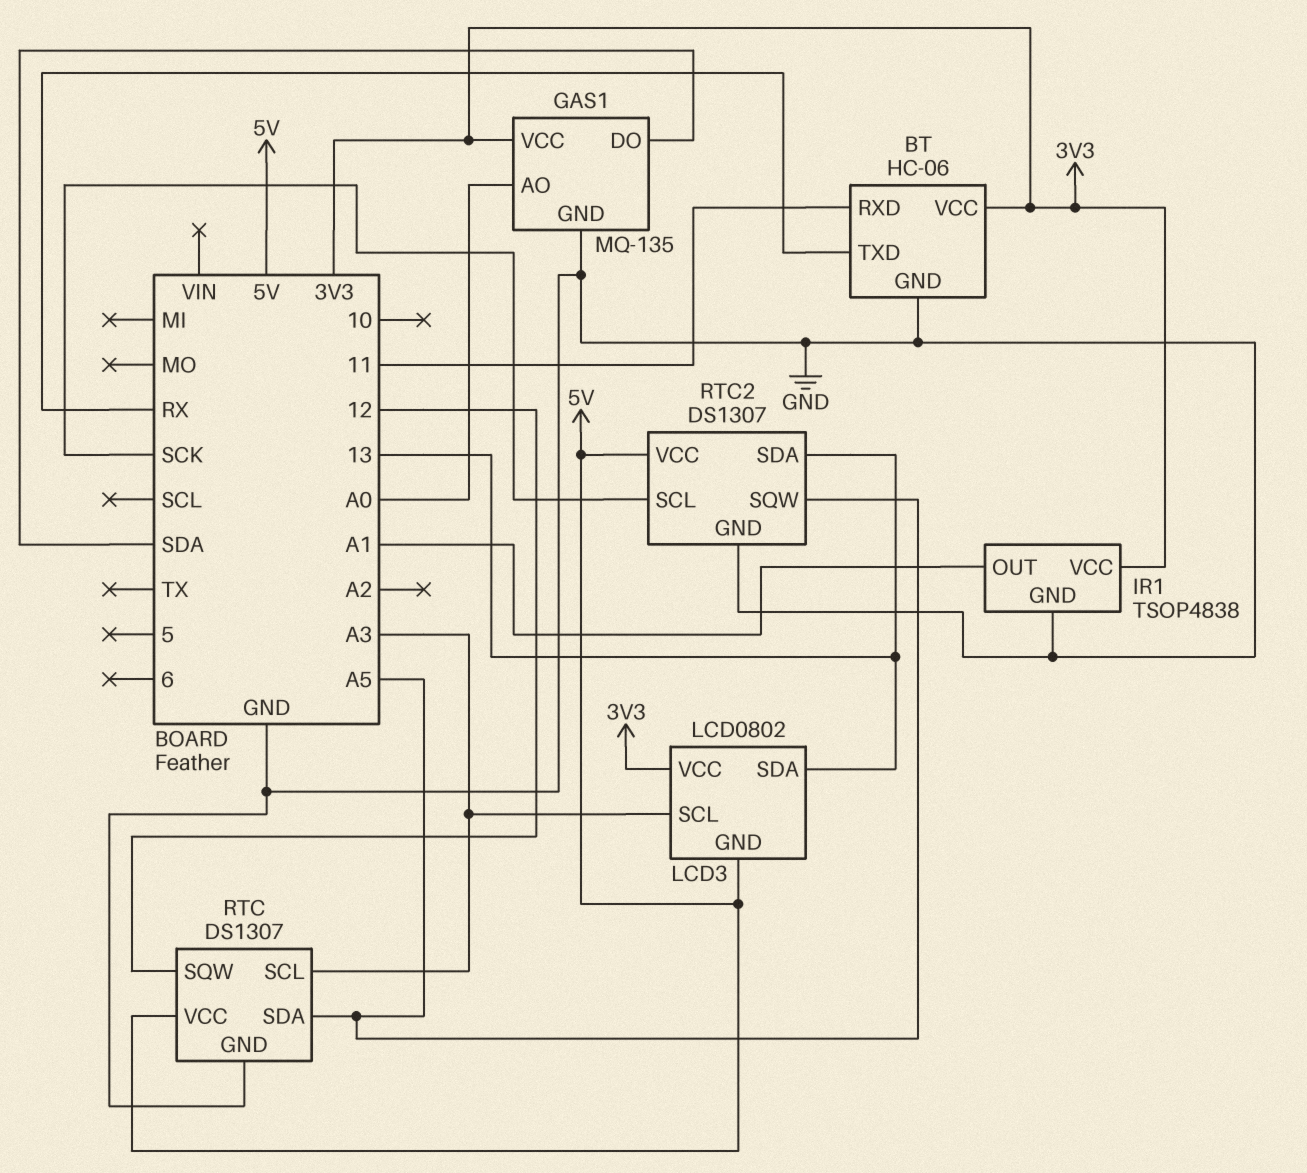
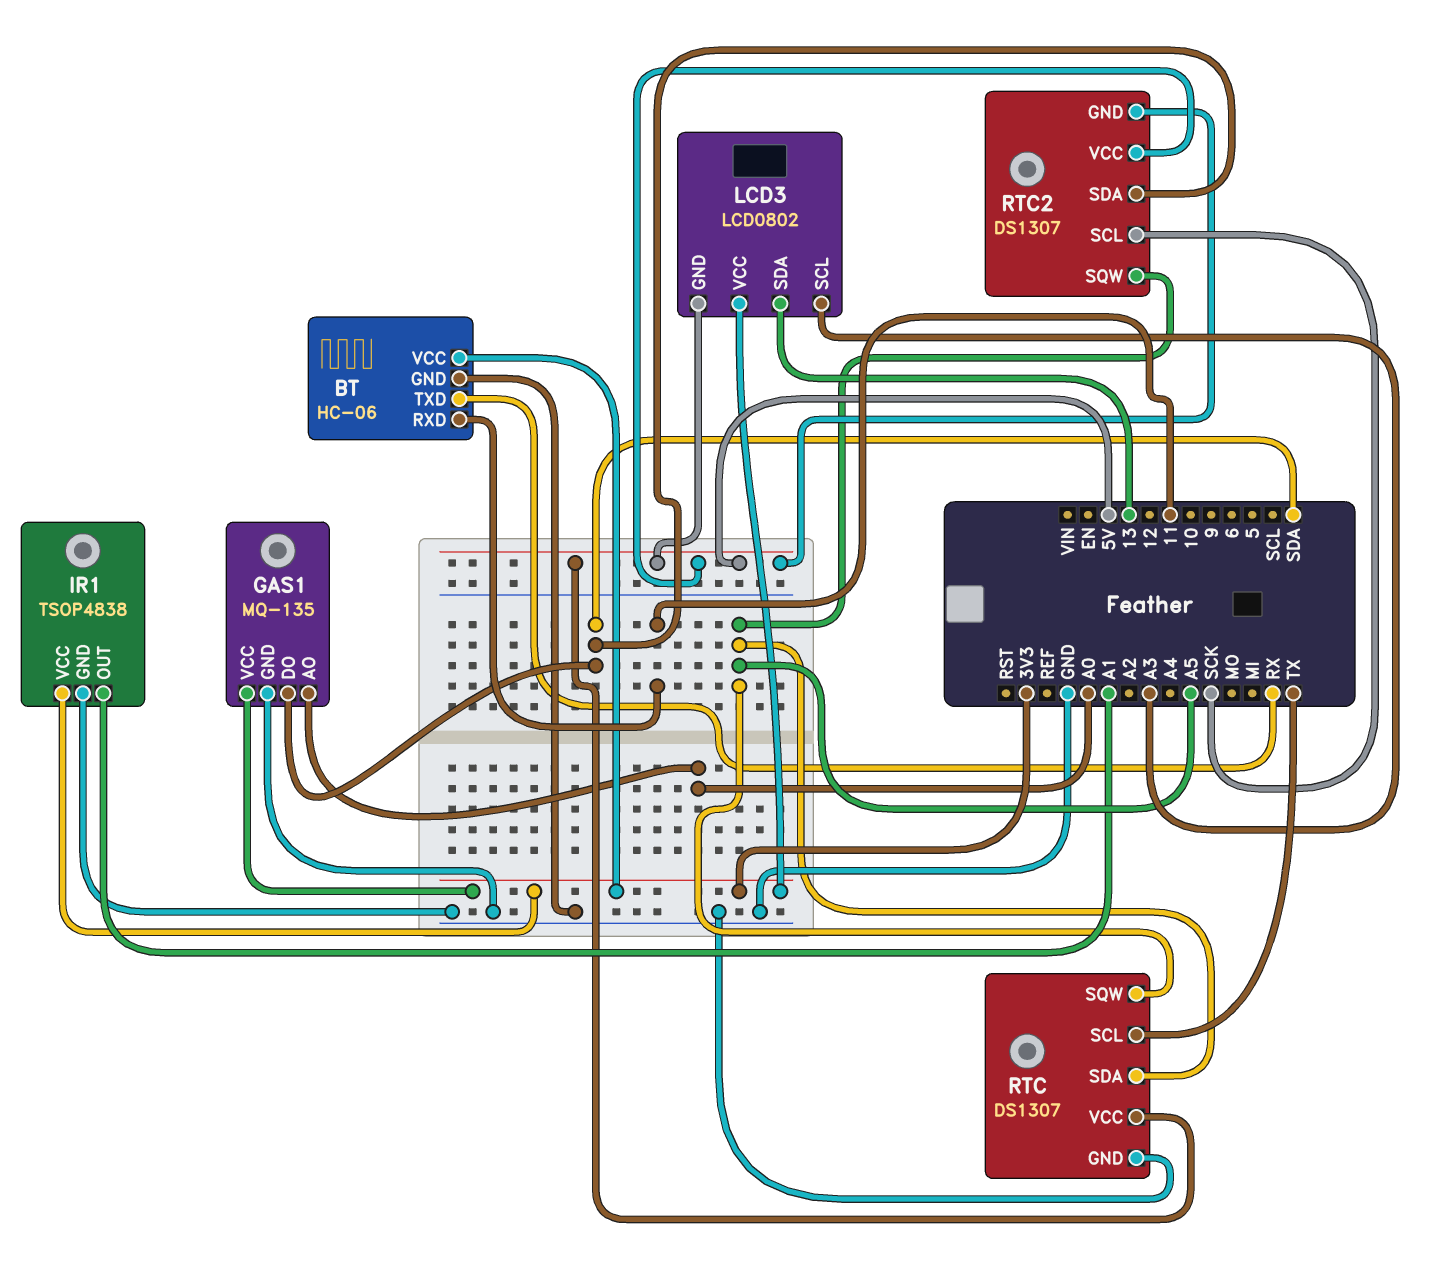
RTC pin SCL: A3 -> TX
RTC pin SQW: 12 -> A5
RTC2 pin GND: GND -> 5V
RTC2 pin SDA: 13 -> SDA

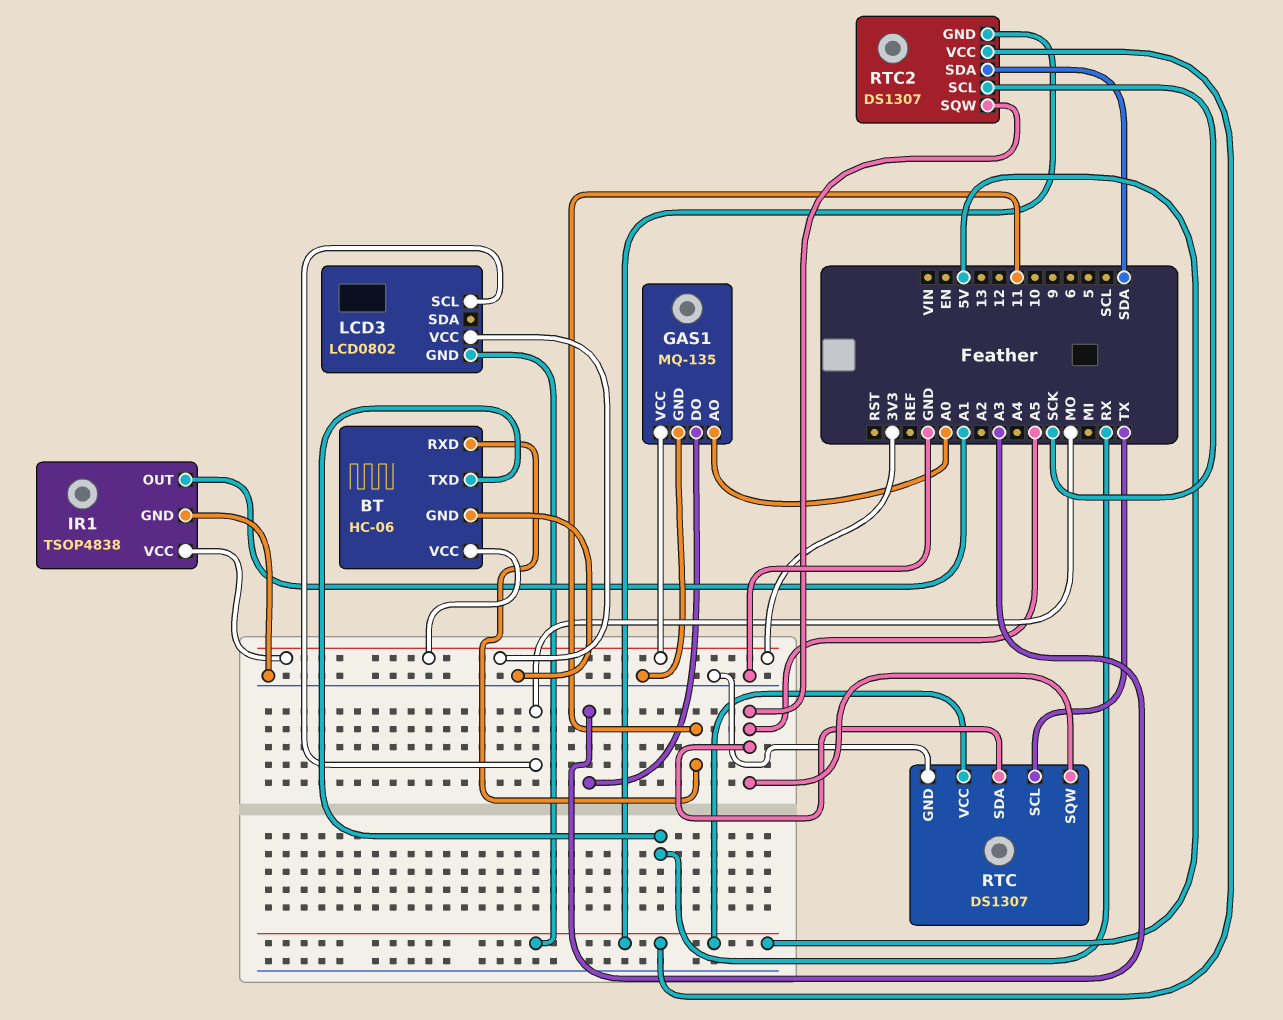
GAS1 pin DO: SDA -> A3
LCD3 pin SCL: A3 -> MO
LCD3 pin SDA: 13 -> none

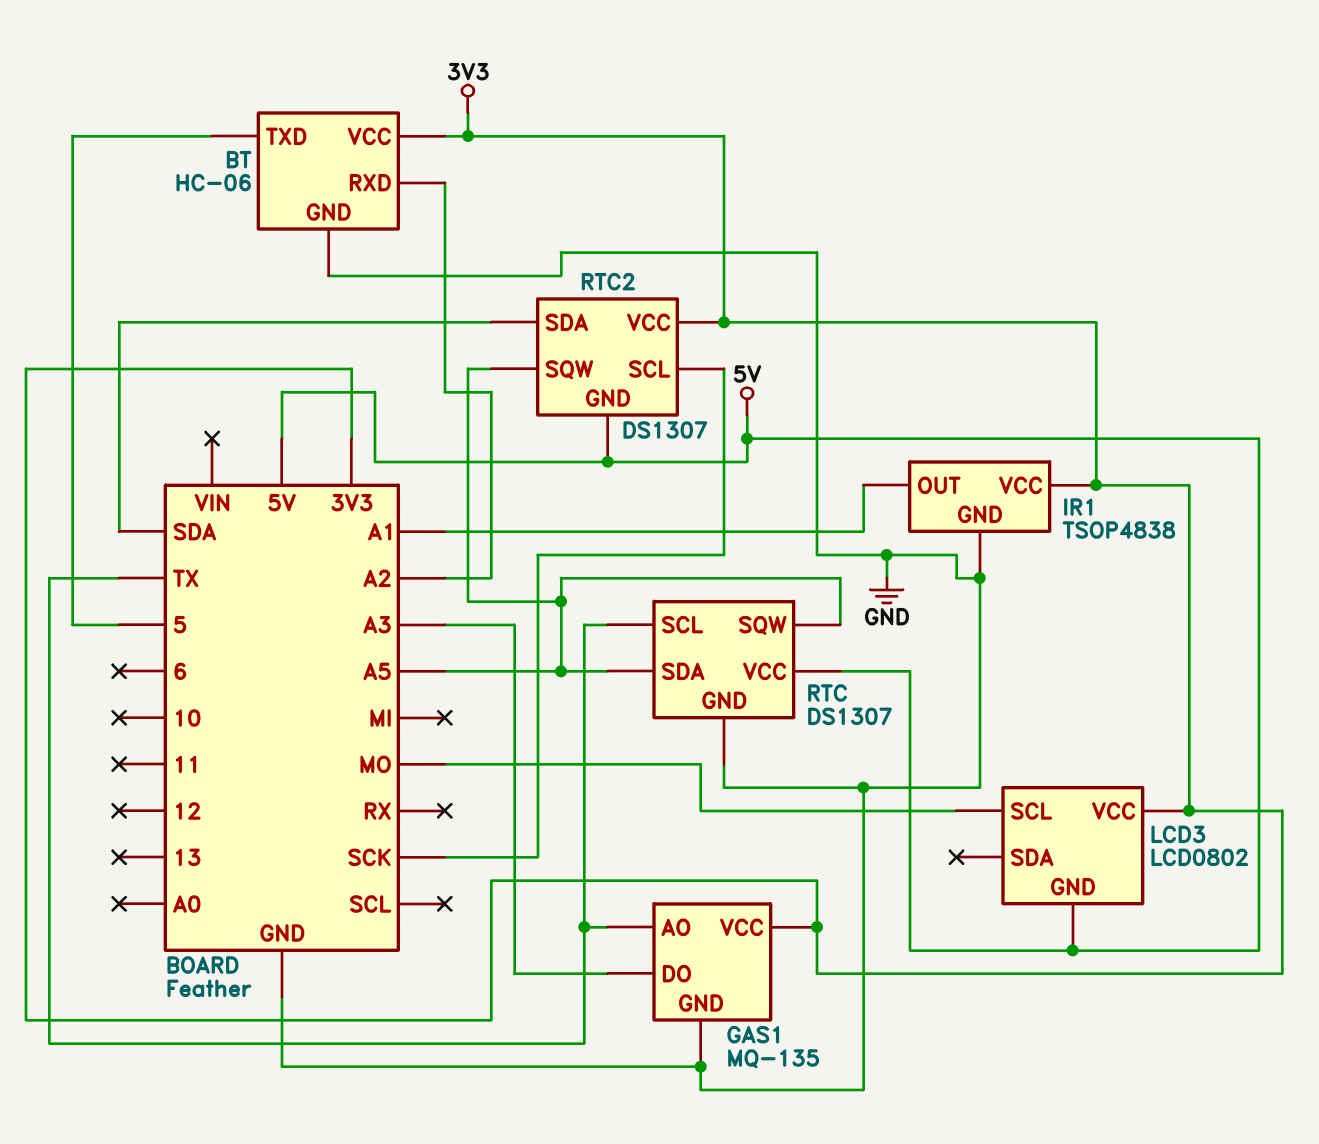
BT pin RXD: 11 -> A2
BT pin TXD: RX -> 5
GAS1 pin AO: A0 -> TX
RTC2 pin VCC: 5V -> 3V3

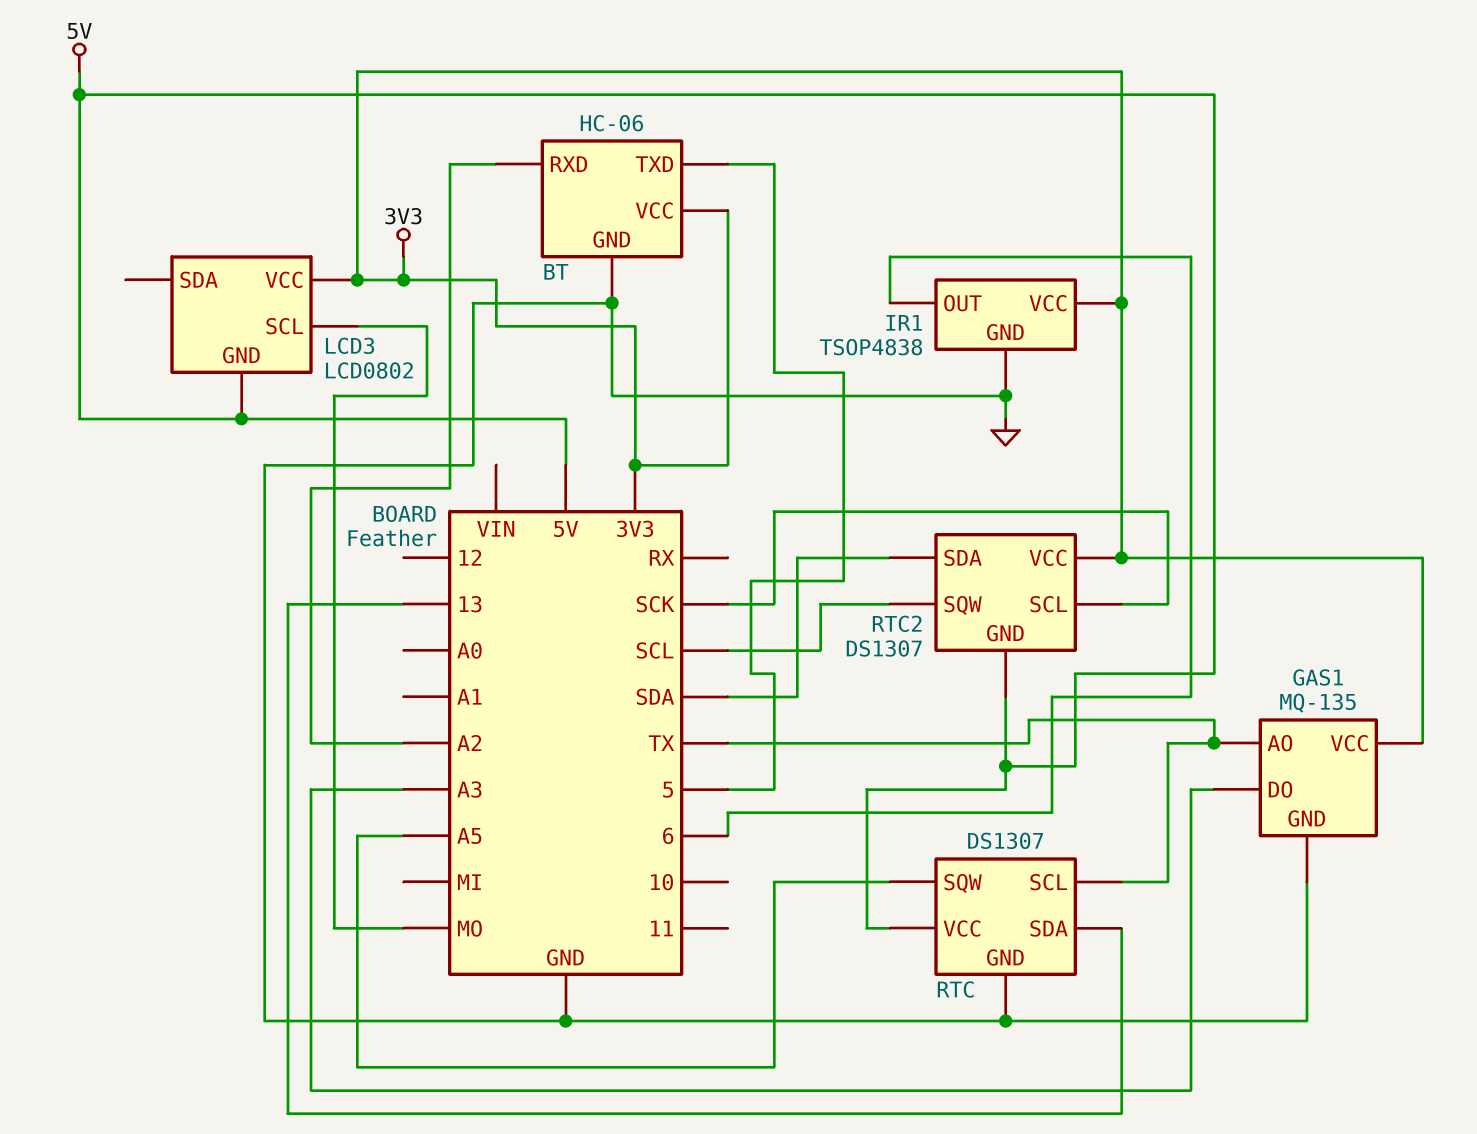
IR1 pin OUT: A1 -> 6
RTC pin SDA: A5 -> 13
RTC2 pin SQW: A5 -> SCL

